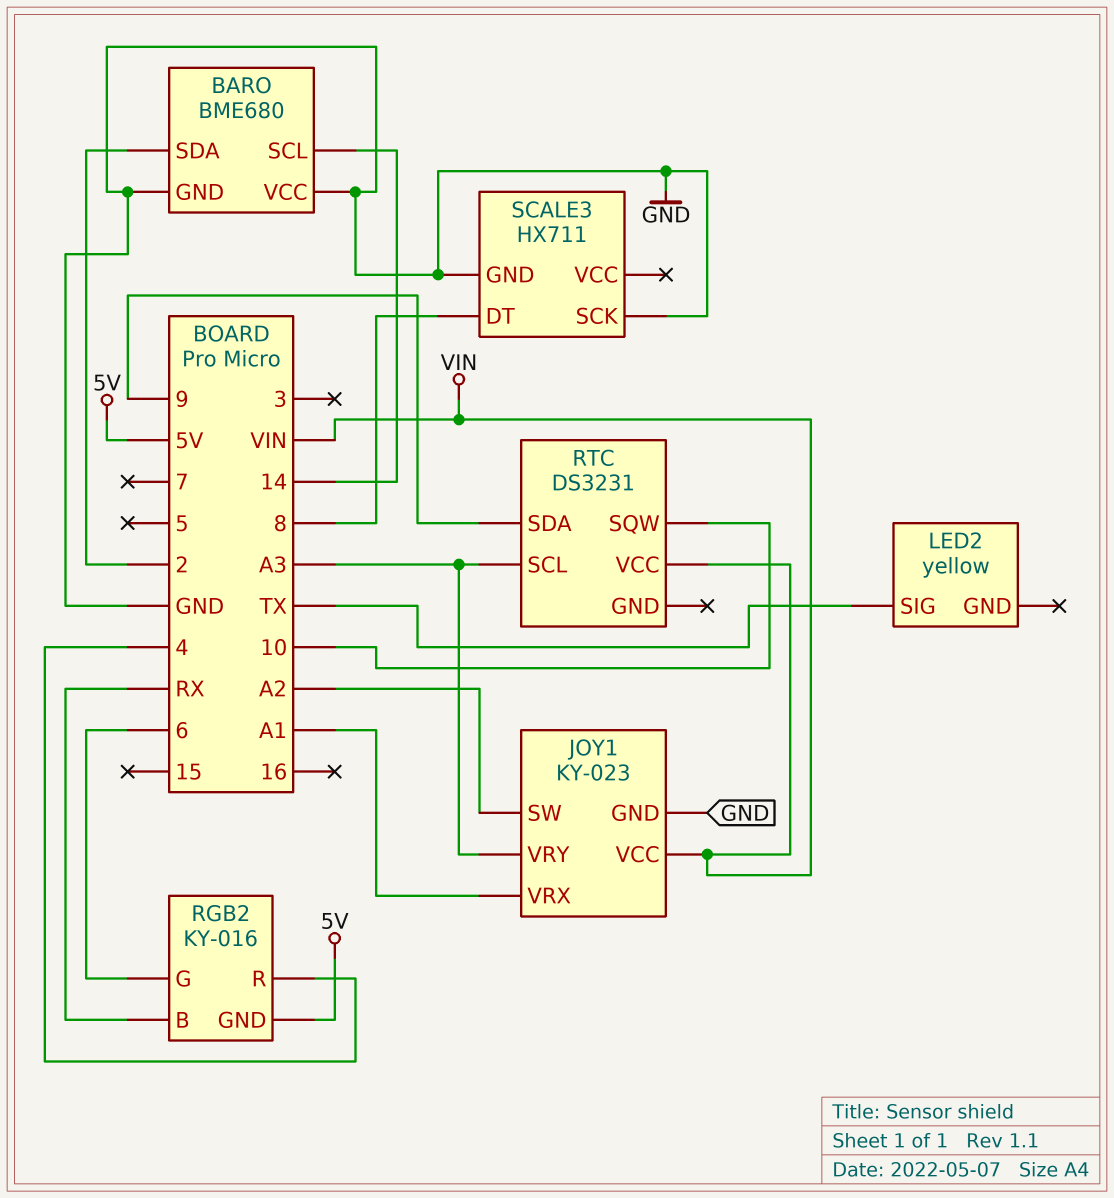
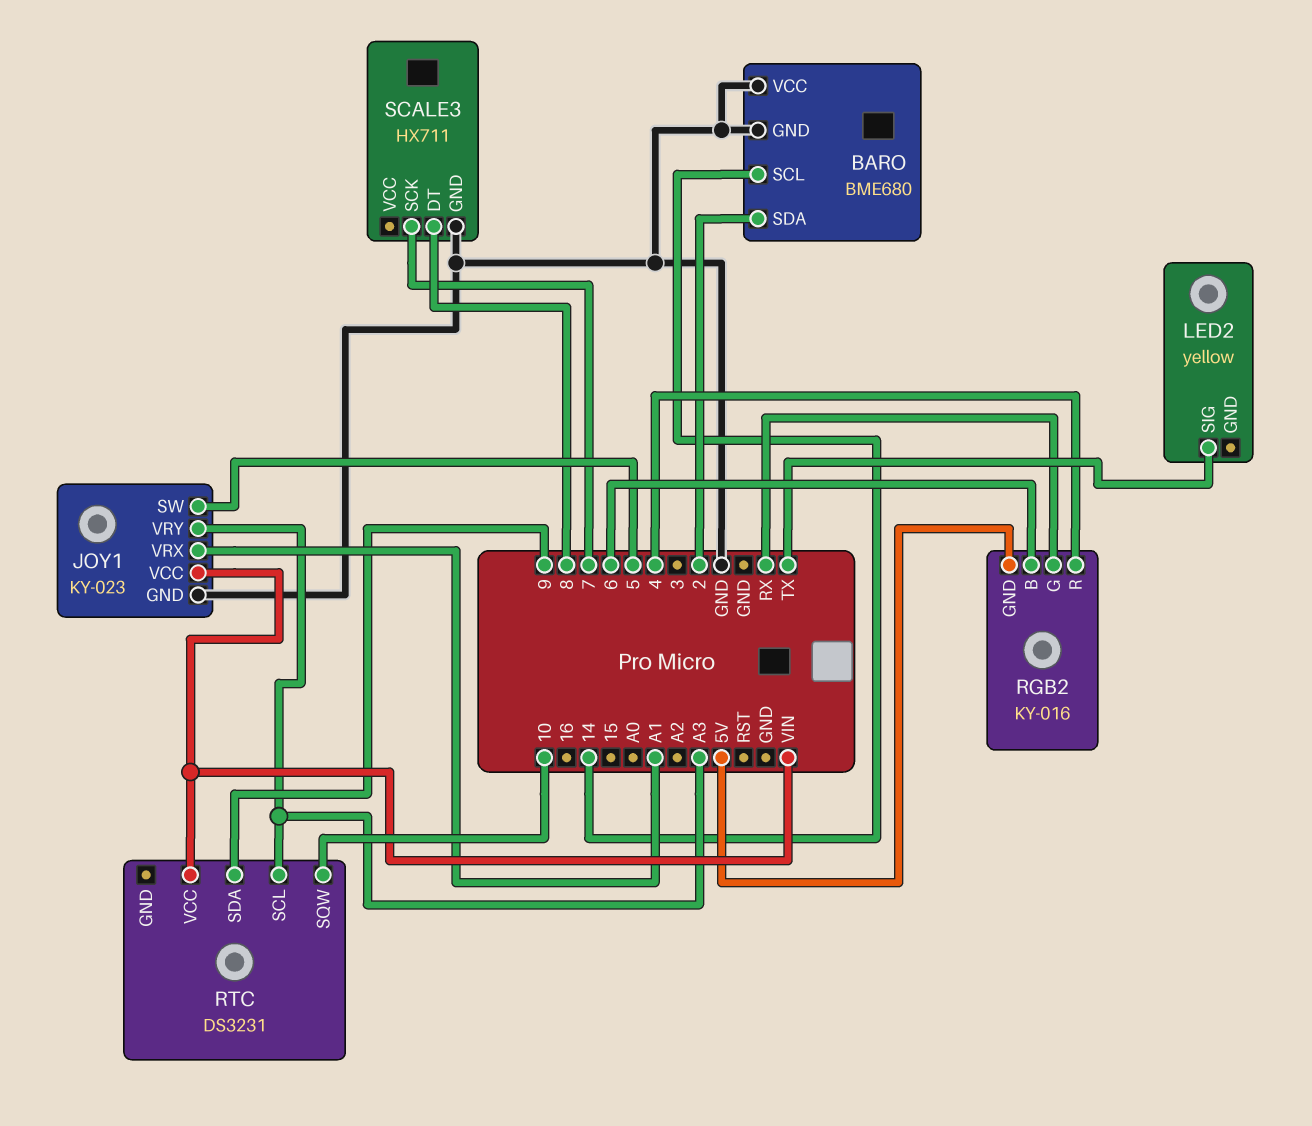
JOY1 pin SW: A2 -> 5
RGB2 pin B: RX -> 6
RGB2 pin G: 6 -> RX
SCALE3 pin SCK: GND -> 7

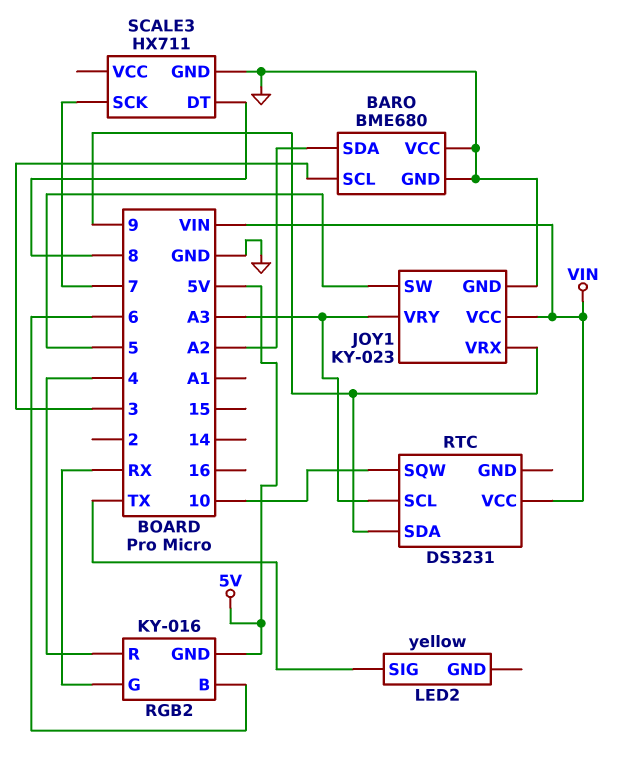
BARO pin SCL: 14 -> 3
BARO pin SDA: 2 -> A2
JOY1 pin VRX: A1 -> 9

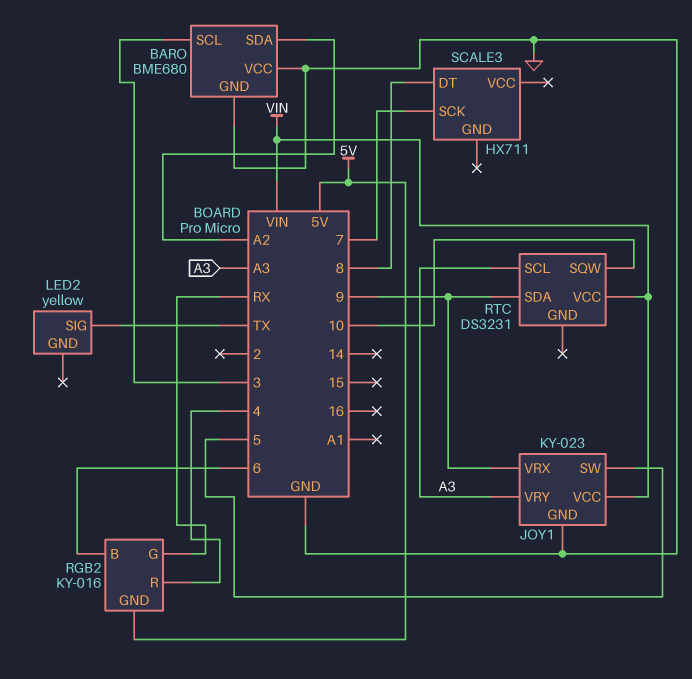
SCALE3 pin GND: GND -> none

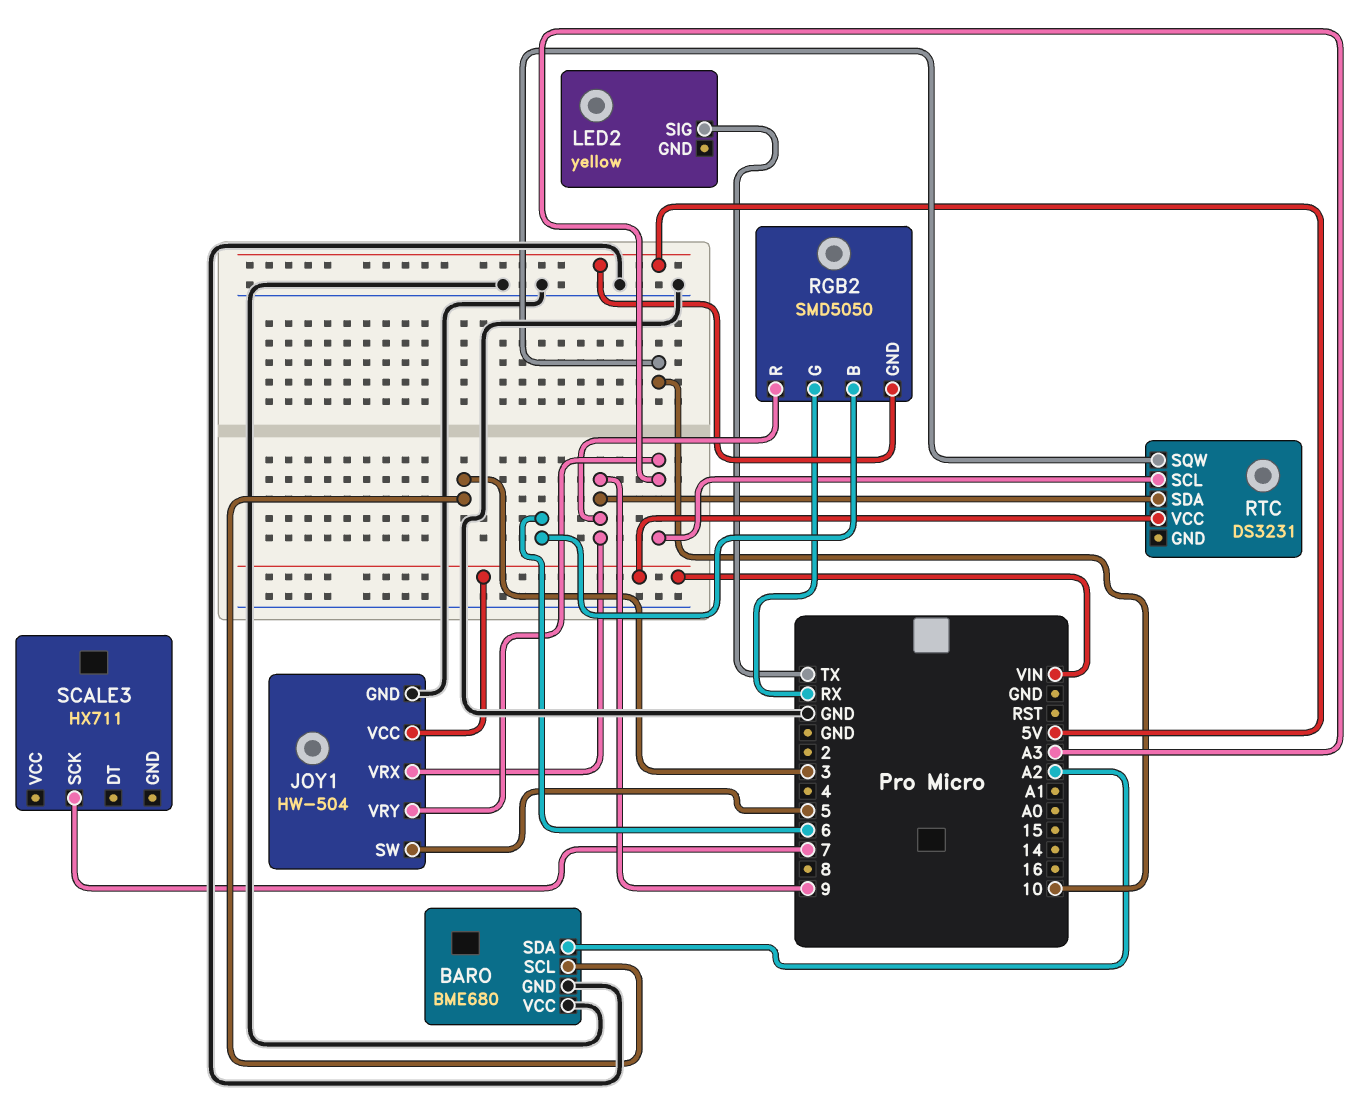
JOY1: KY-023 -> HW-504
RGB2: KY-016 -> SMD5050
RGB2 pin R: 4 -> 9
SCALE3 pin DT: 8 -> none

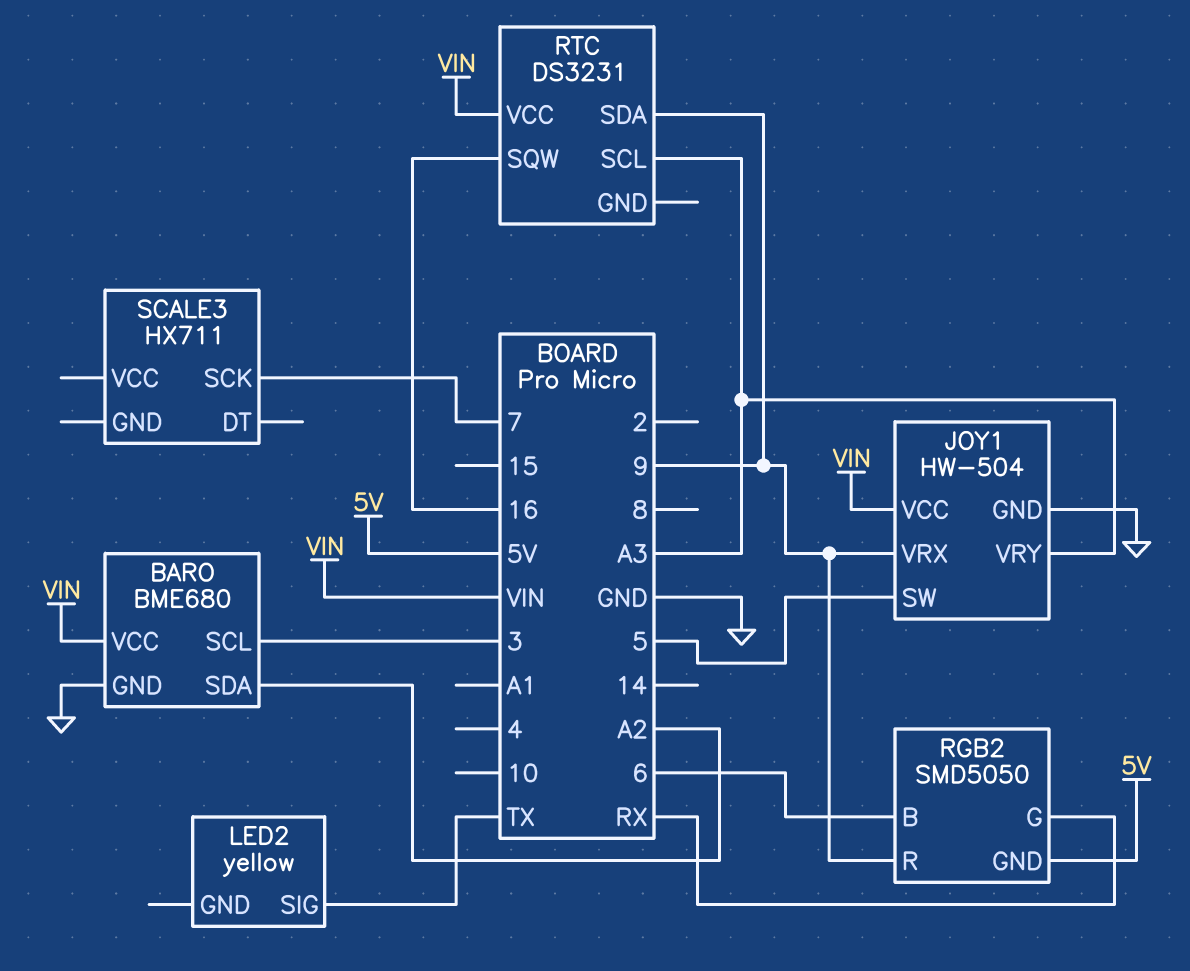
BARO pin VCC: GND -> VIN
RTC pin SQW: 10 -> 16

